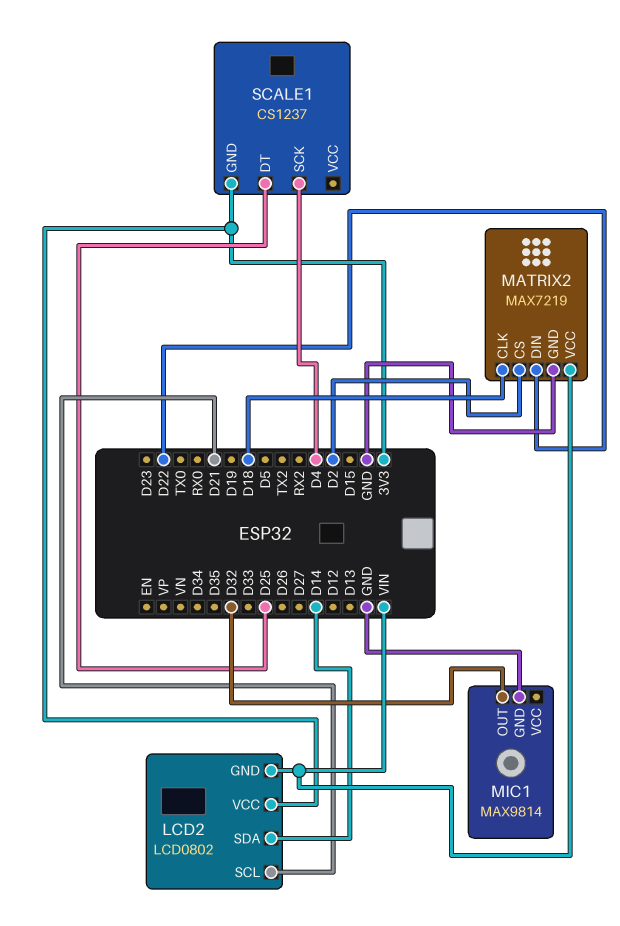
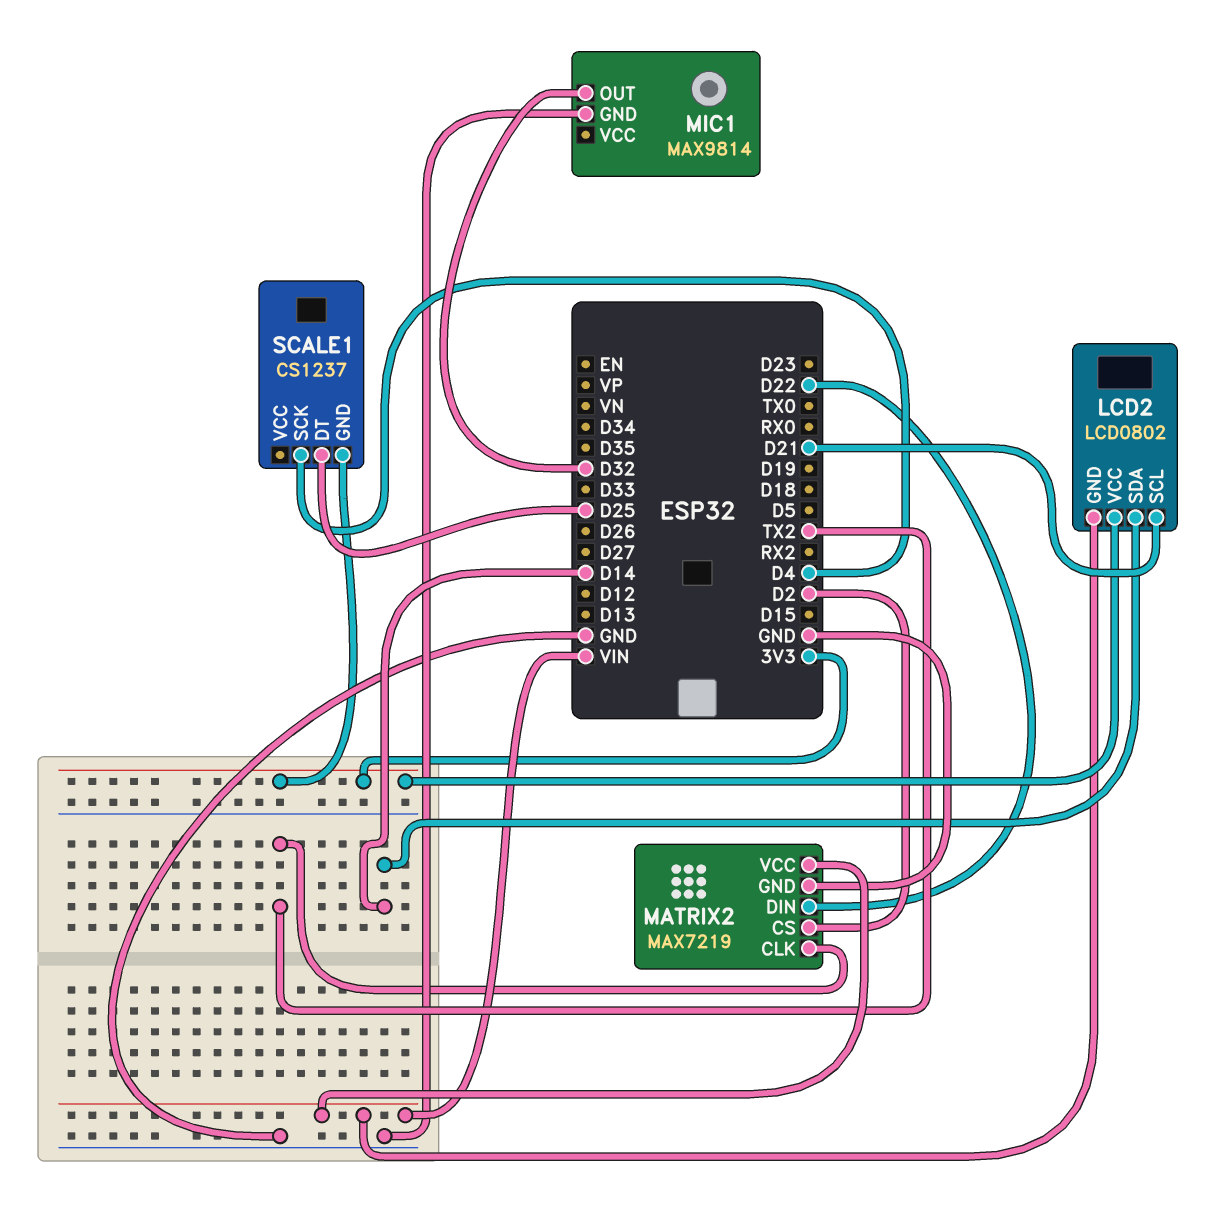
MATRIX2 pin CLK: D18 -> TX2

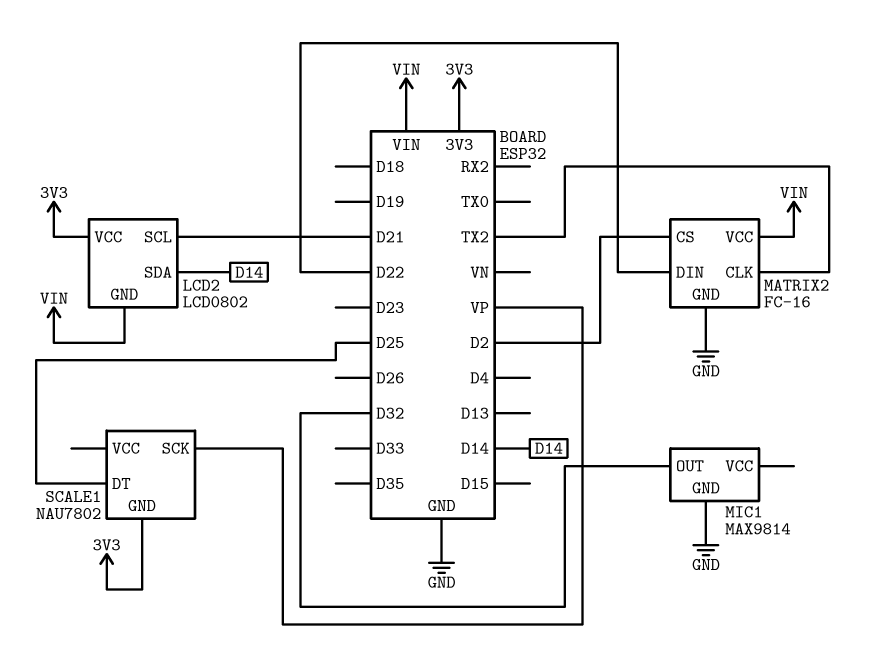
MATRIX2: MAX7219 -> FC-16
SCALE1: CS1237 -> NAU7802
SCALE1 pin SCK: D4 -> VP

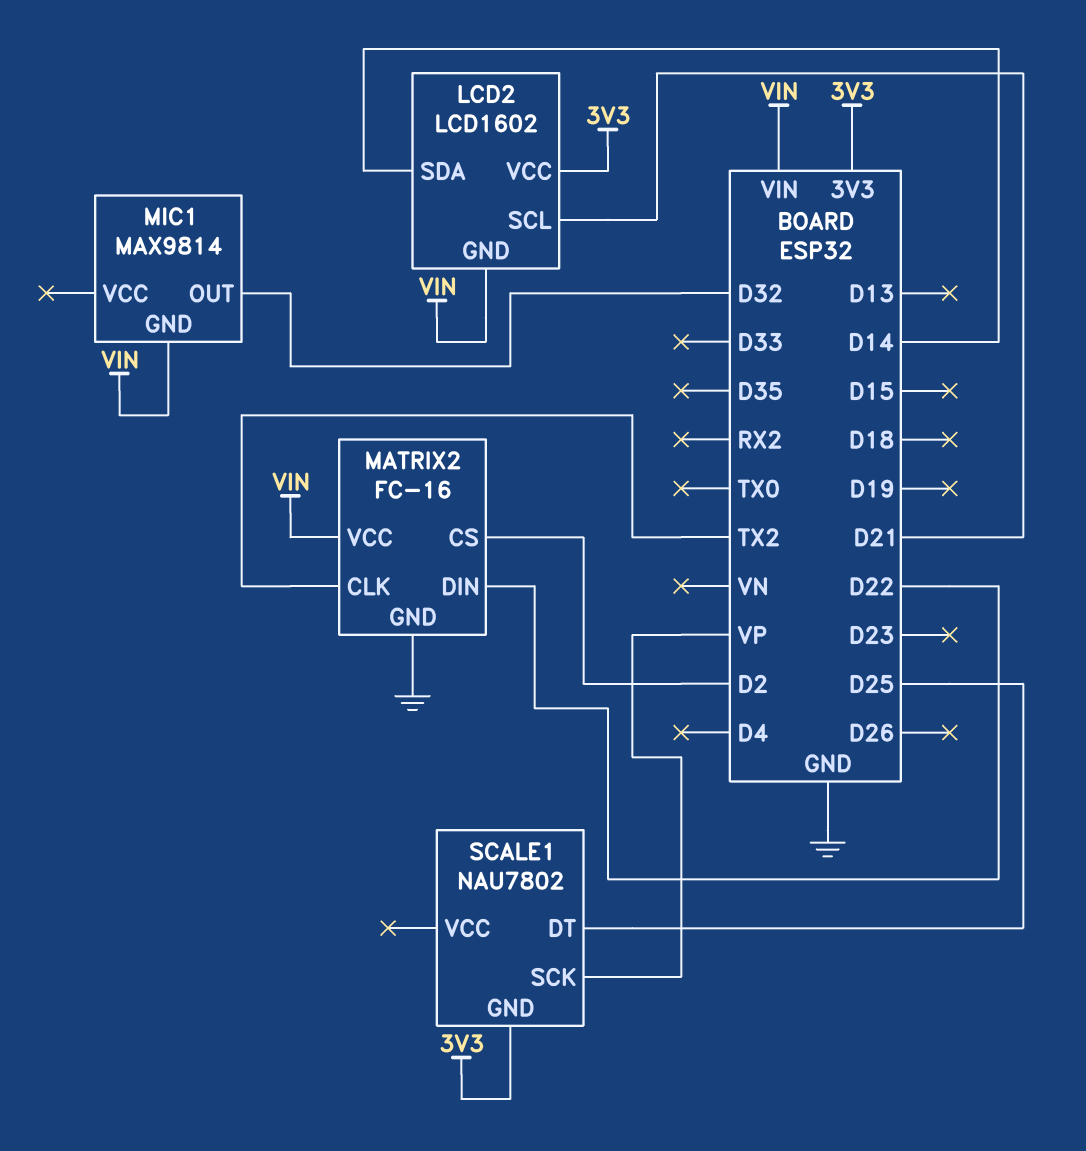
LCD2: LCD0802 -> LCD1602
MIC1 pin GND: GND -> VIN

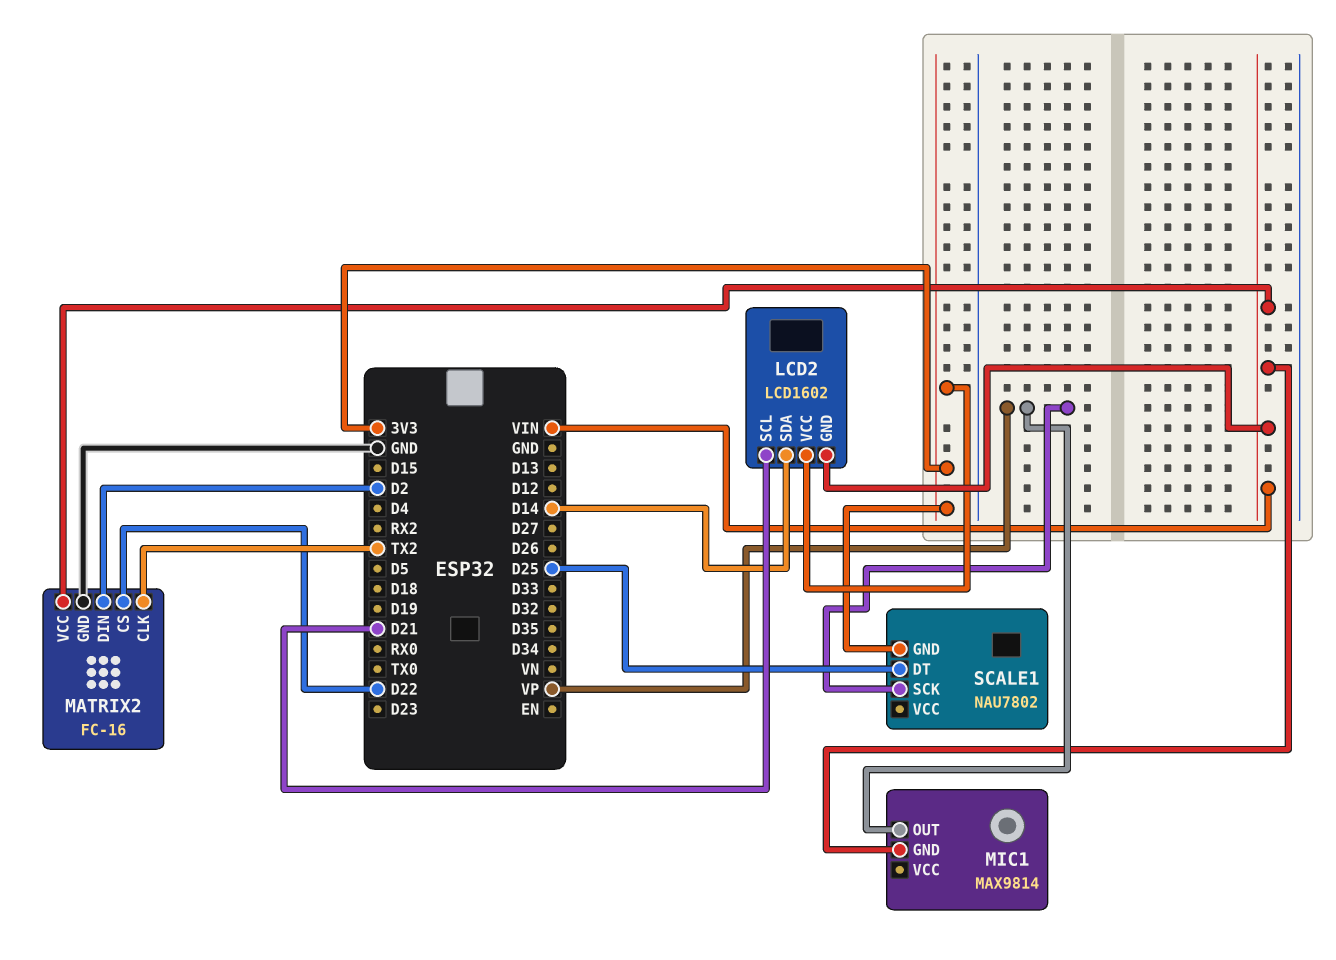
MATRIX2 pin CS: D2 -> D22
MATRIX2 pin DIN: D22 -> D2
MIC1 pin OUT: D32 -> VP

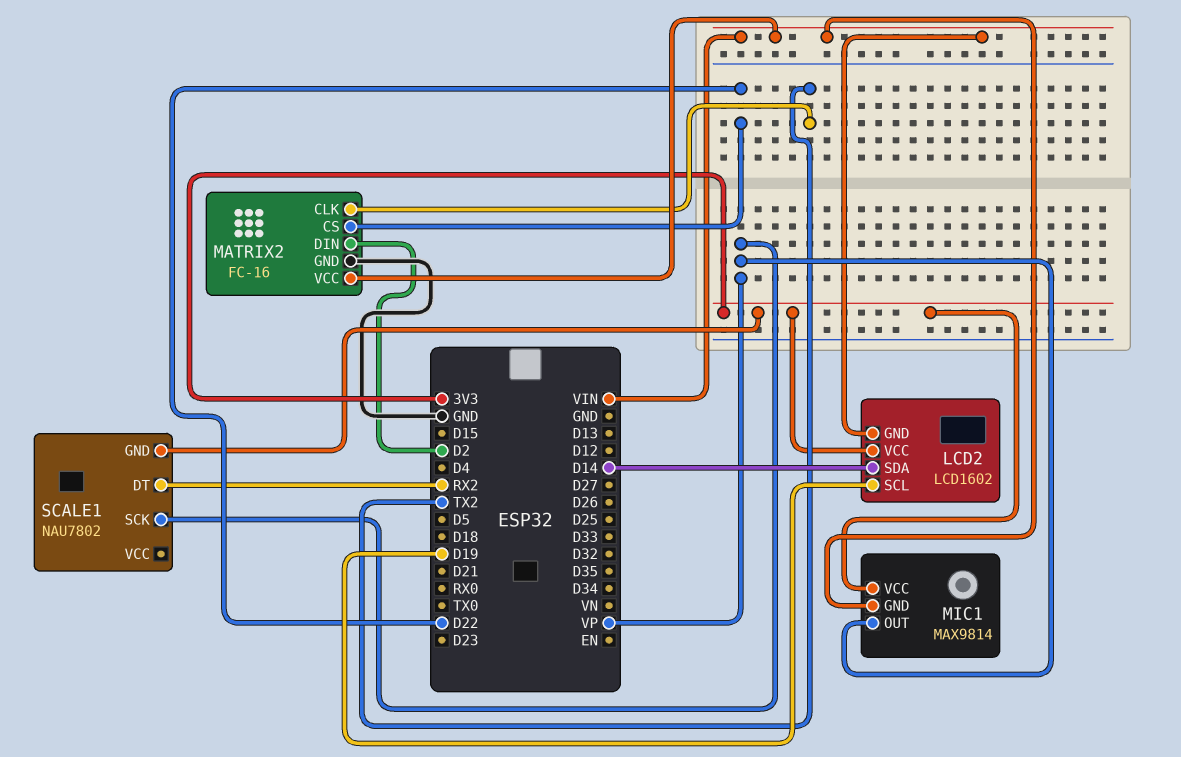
LCD2 pin SCL: D21 -> D19
MIC1 pin VCC: none -> 3V3
SCALE1 pin DT: D25 -> RX2

